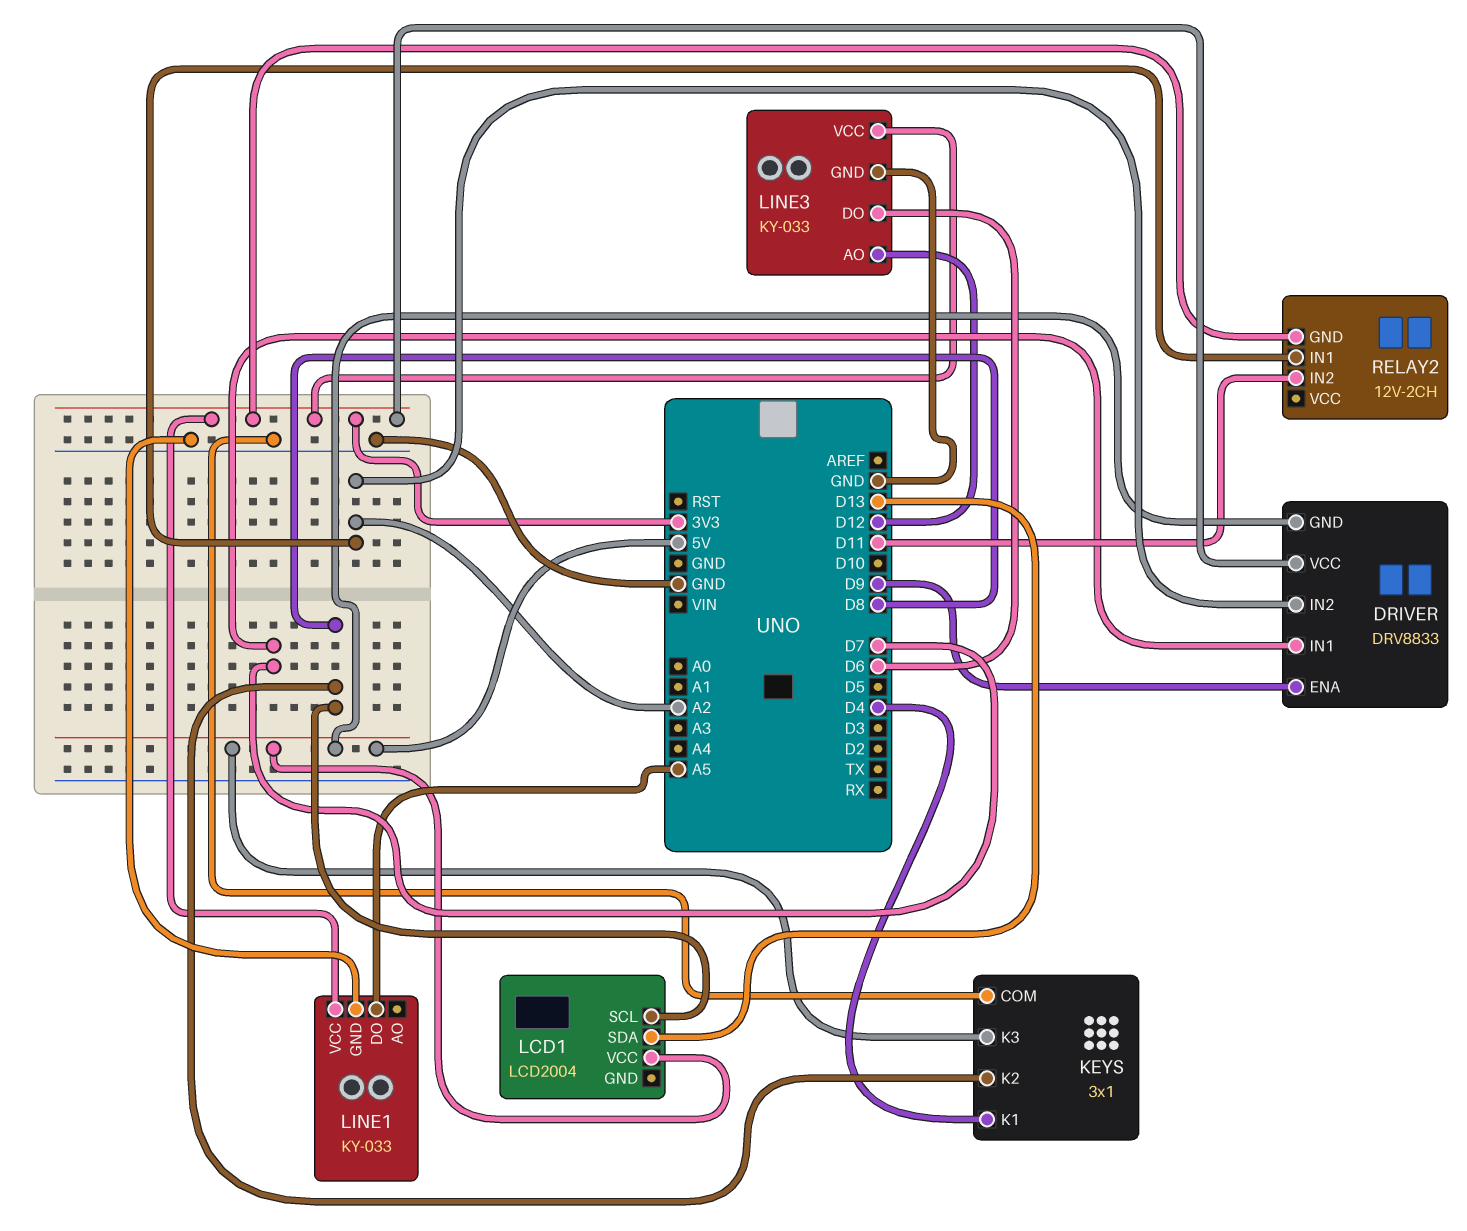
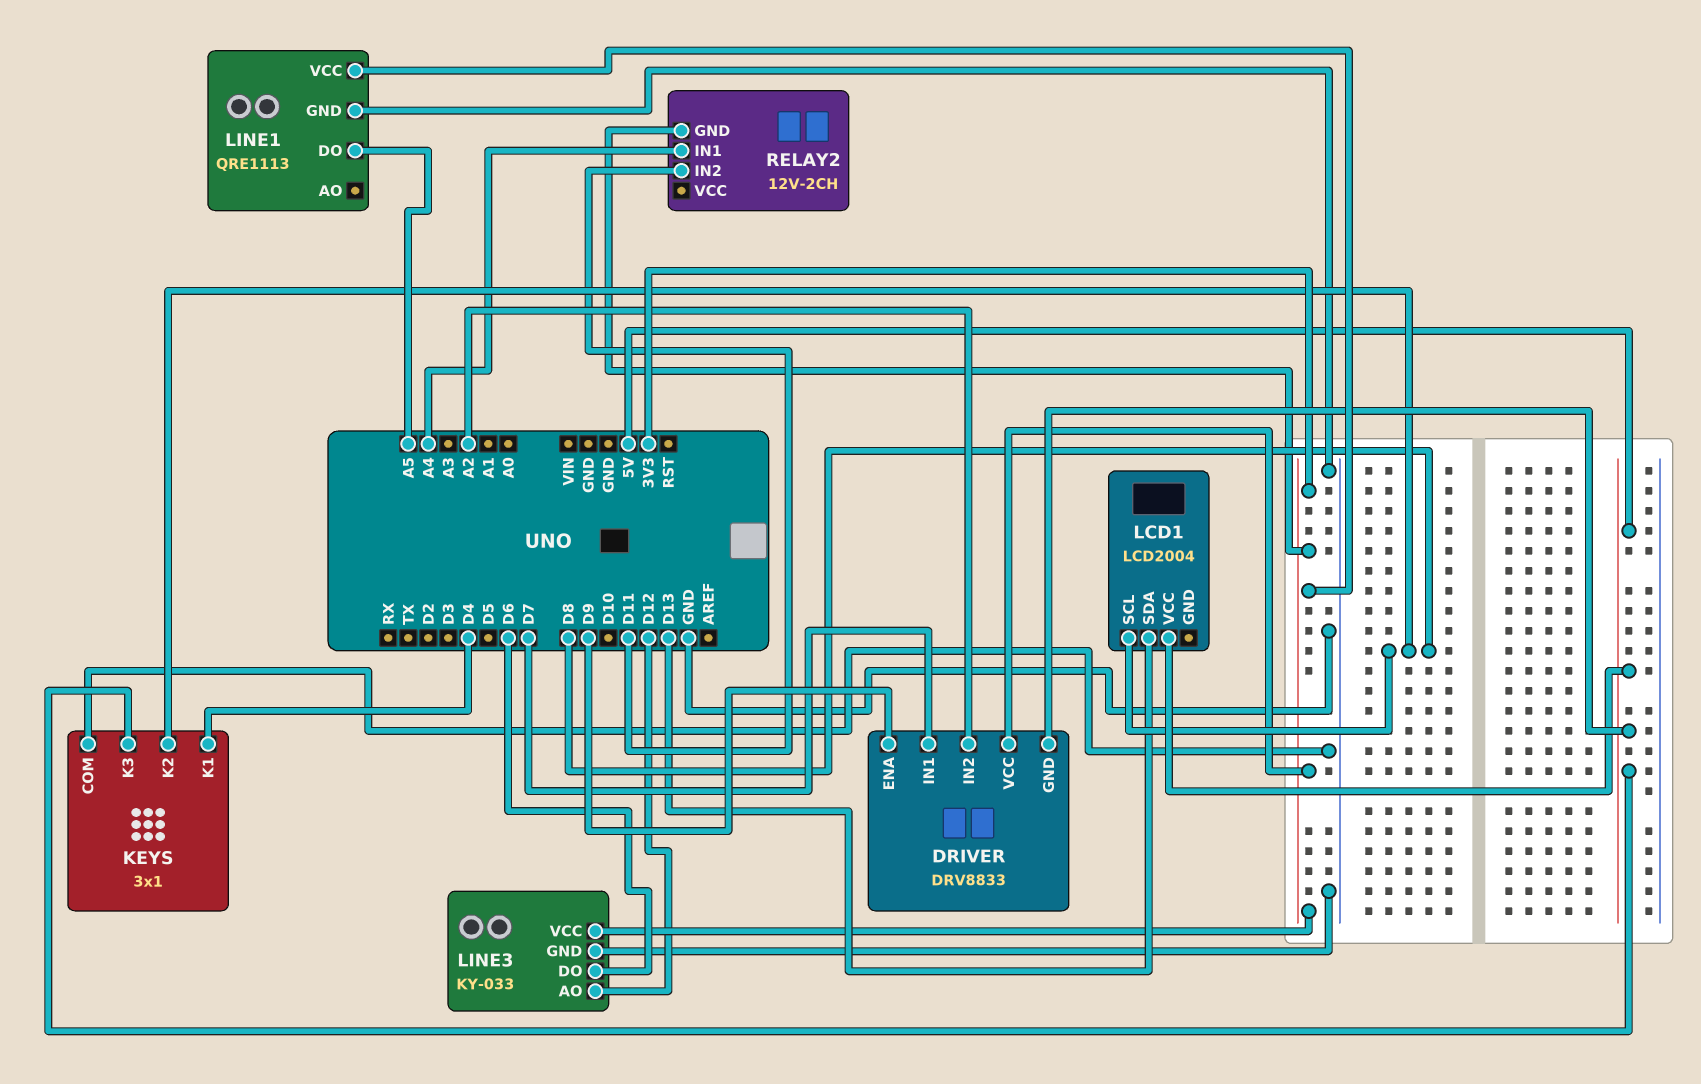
LINE1: KY-033 -> QRE1113
RELAY2 pin IN1: A2 -> A4

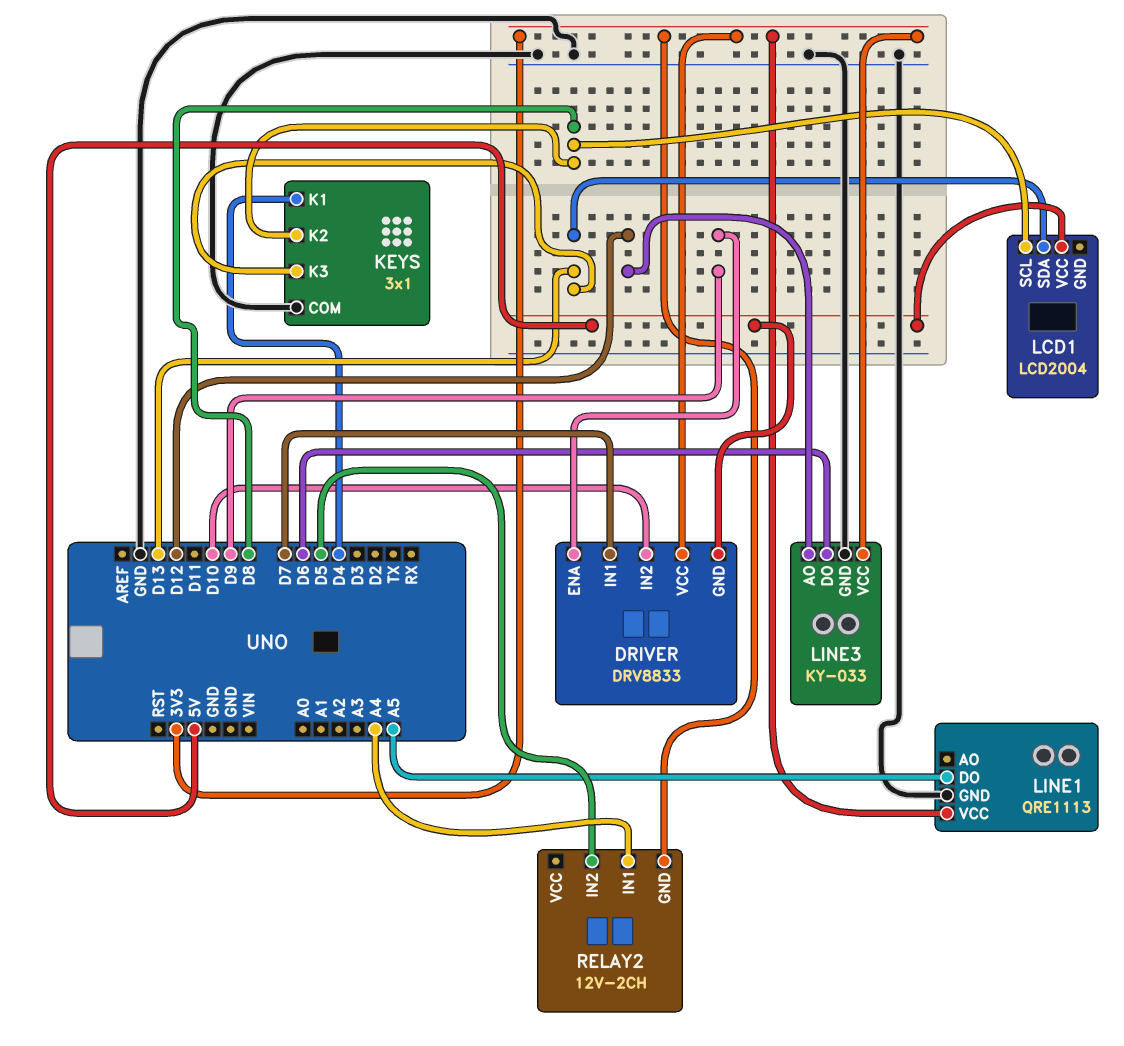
DRIVER pin IN2: A2 -> D10
KEYS pin K3: 5V -> D13
RELAY2 pin IN2: D11 -> D5

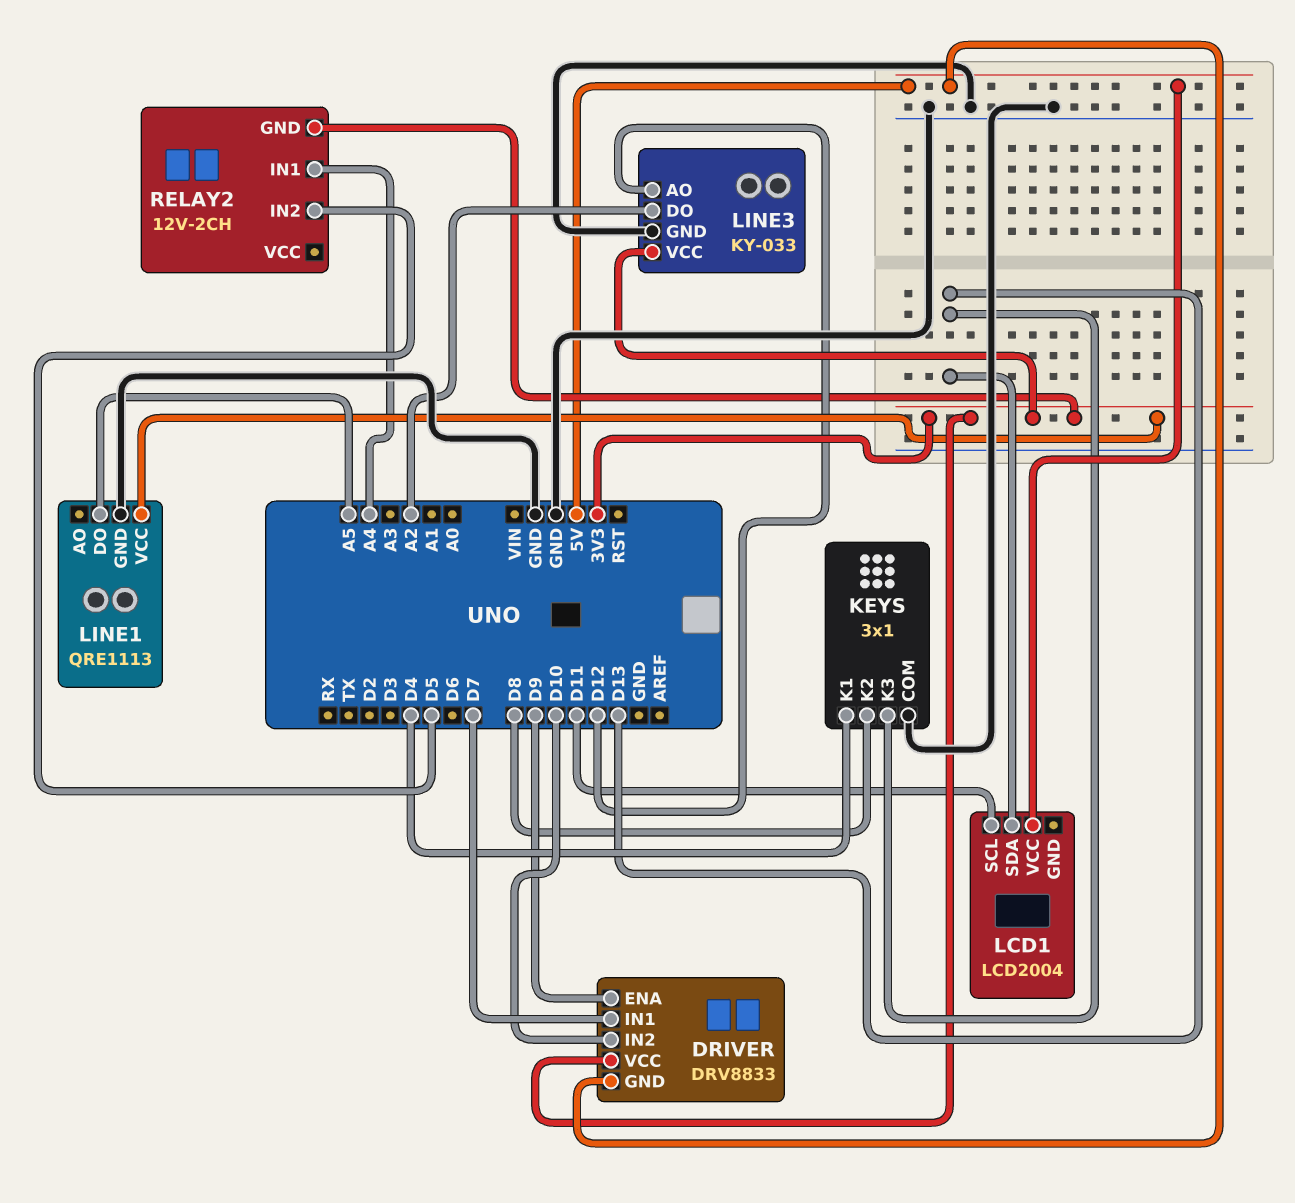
LCD1 pin SCL: D8 -> D11
LINE3 pin DO: D6 -> A2

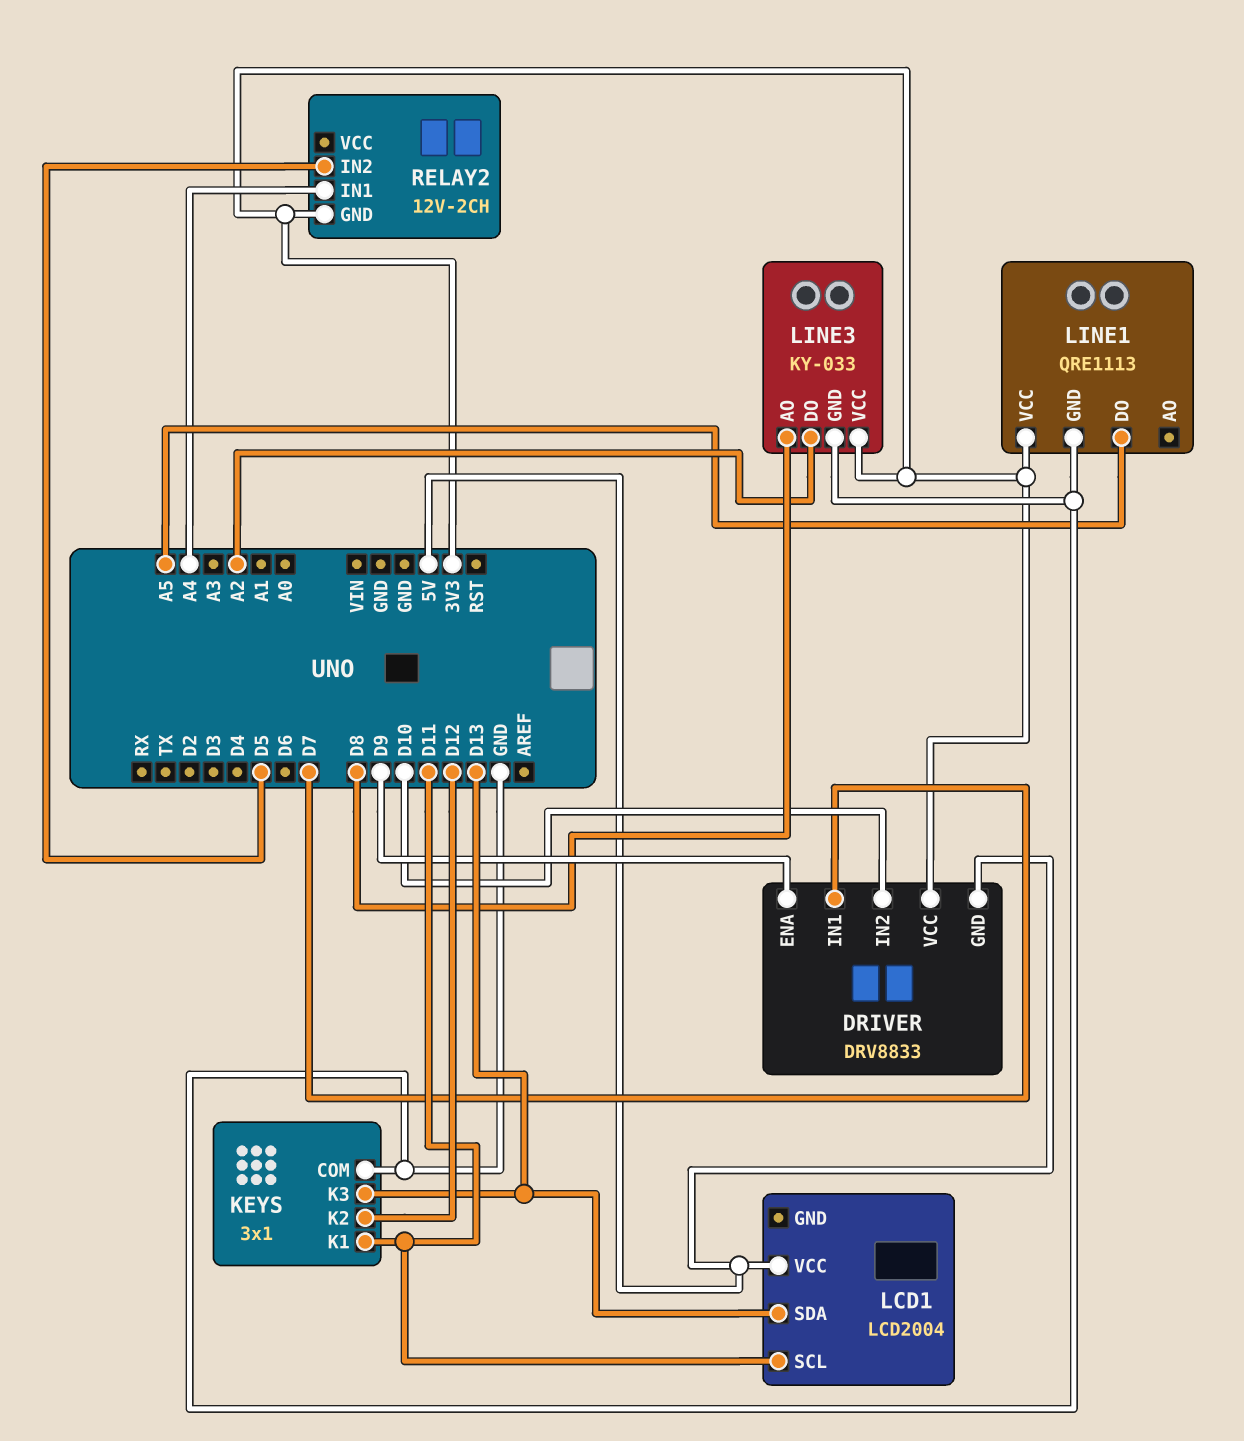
KEYS pin K1: D4 -> D11
KEYS pin K2: D8 -> D12
LINE3 pin AO: D12 -> D8

